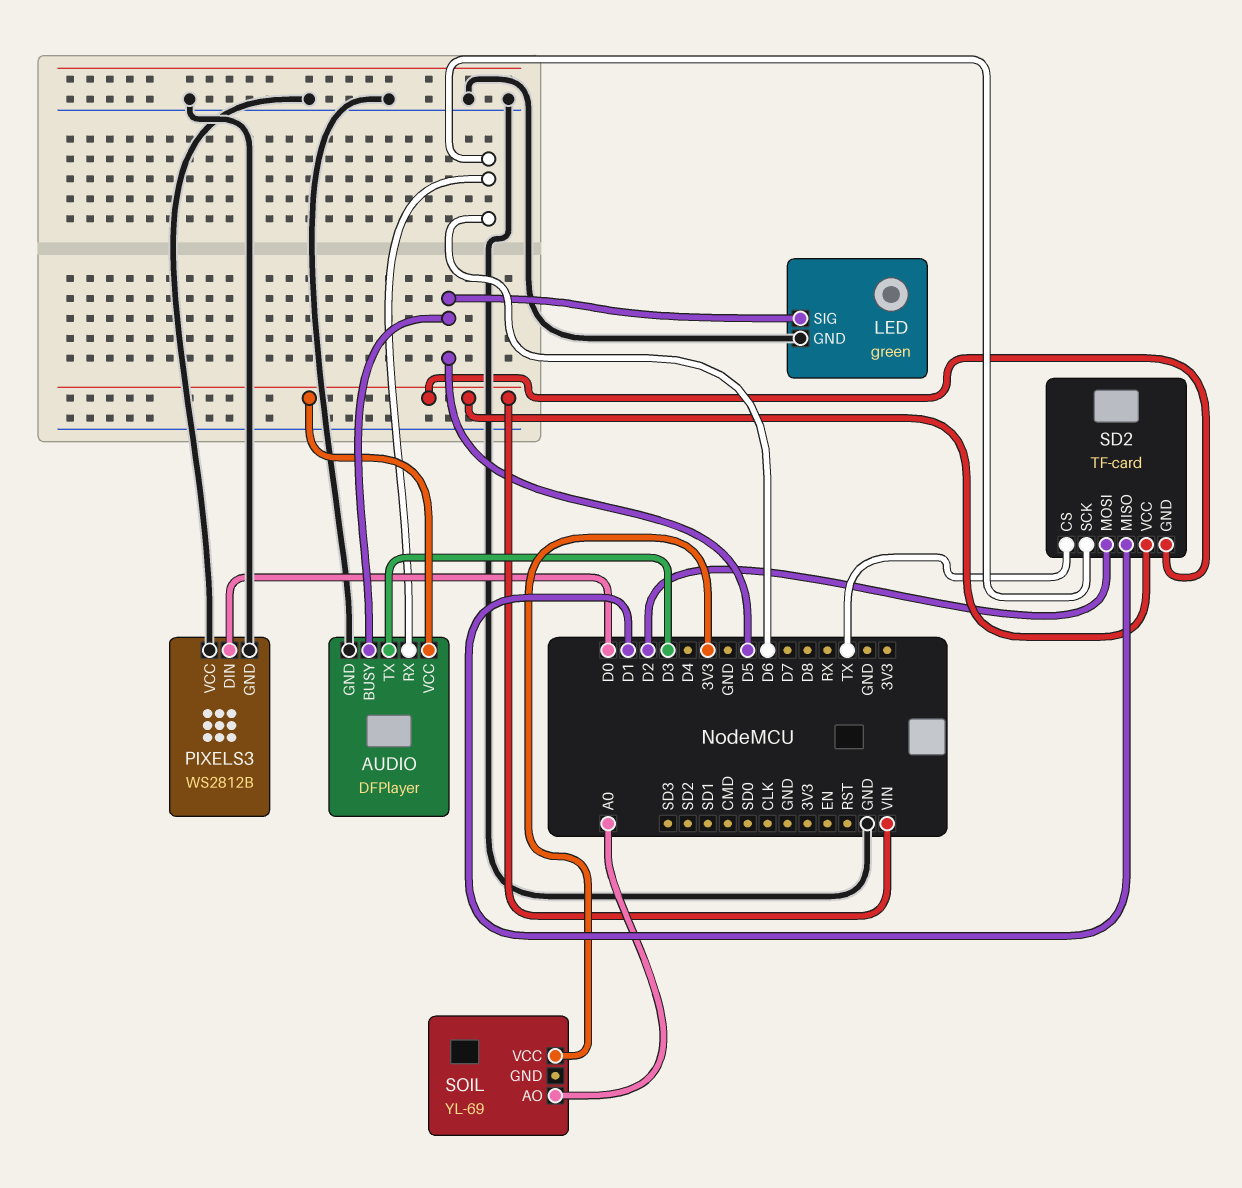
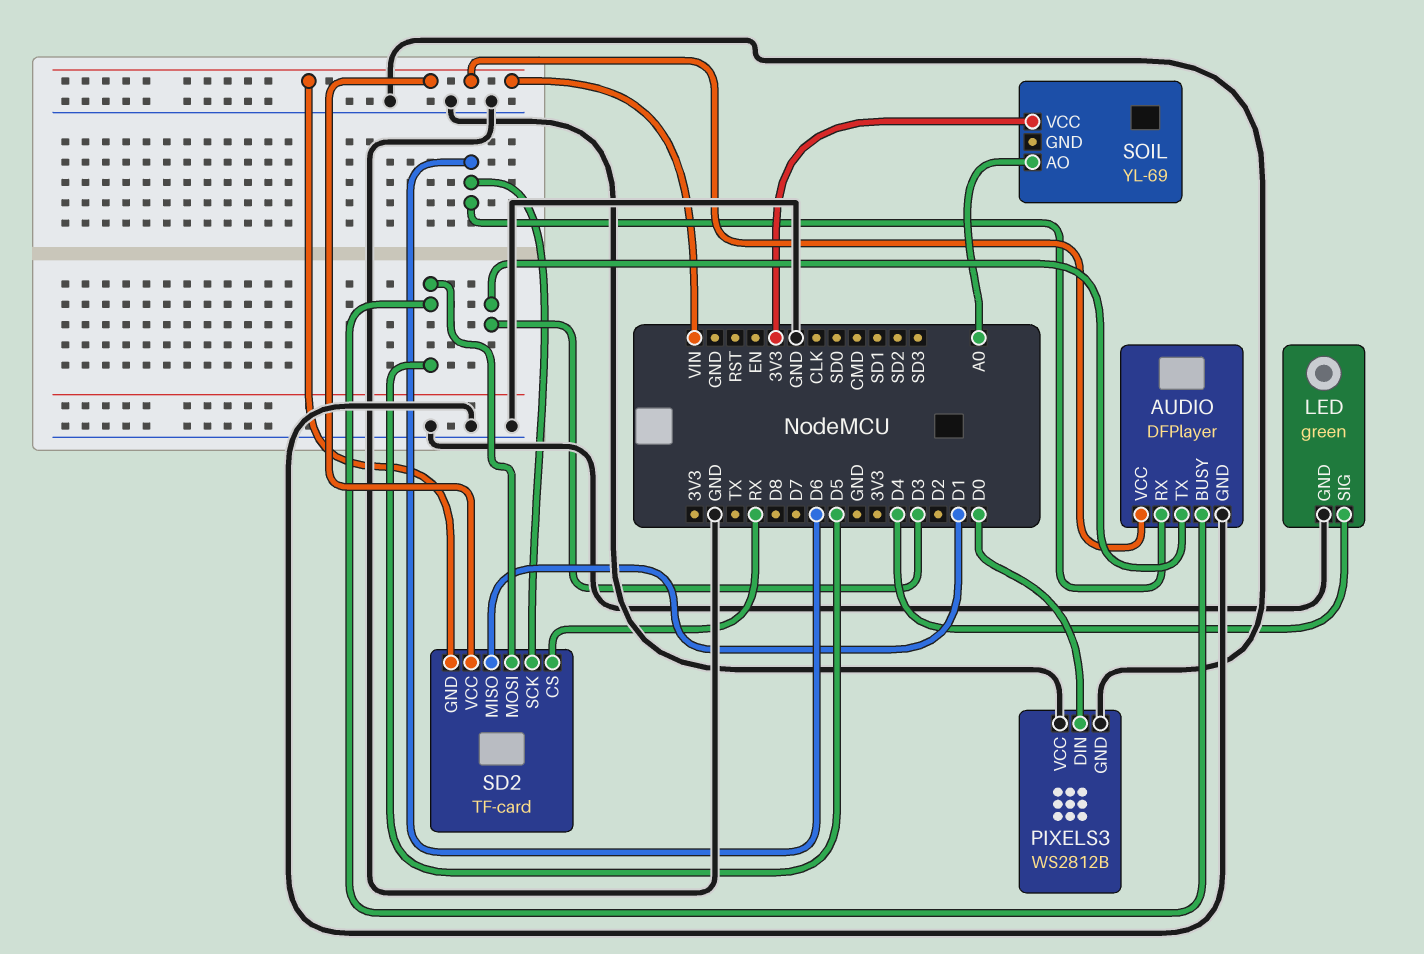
LED pin SIG: D5 -> D4
SD2 pin CS: TX -> RX
SD2 pin MOSI: D2 -> D5

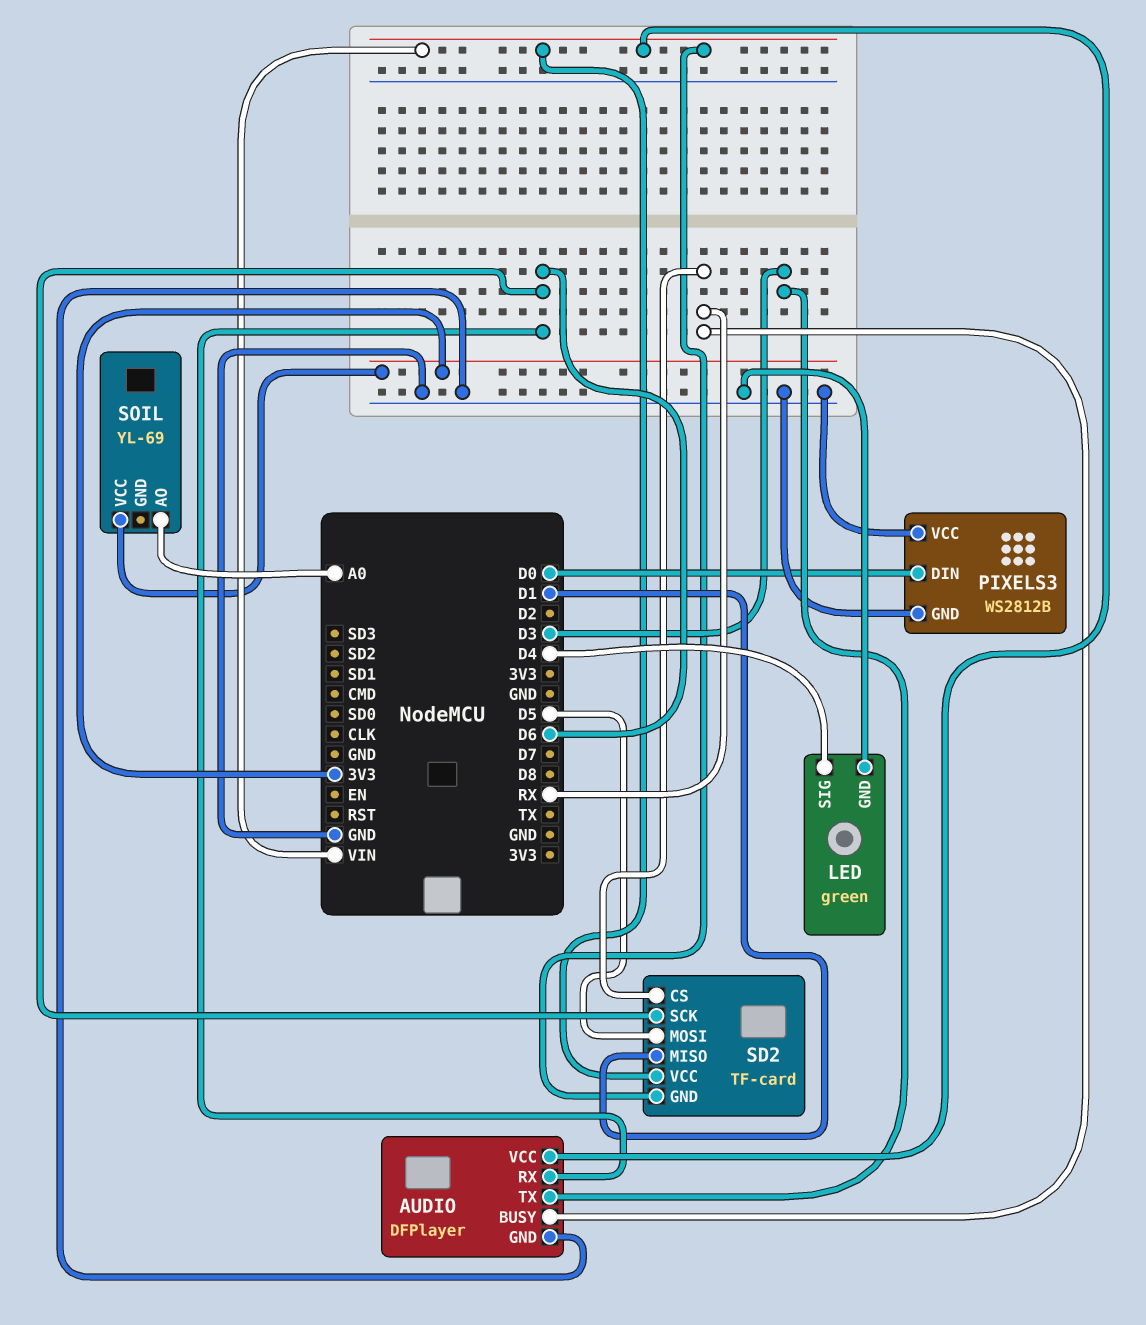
AUDIO pin BUSY: D5 -> RX

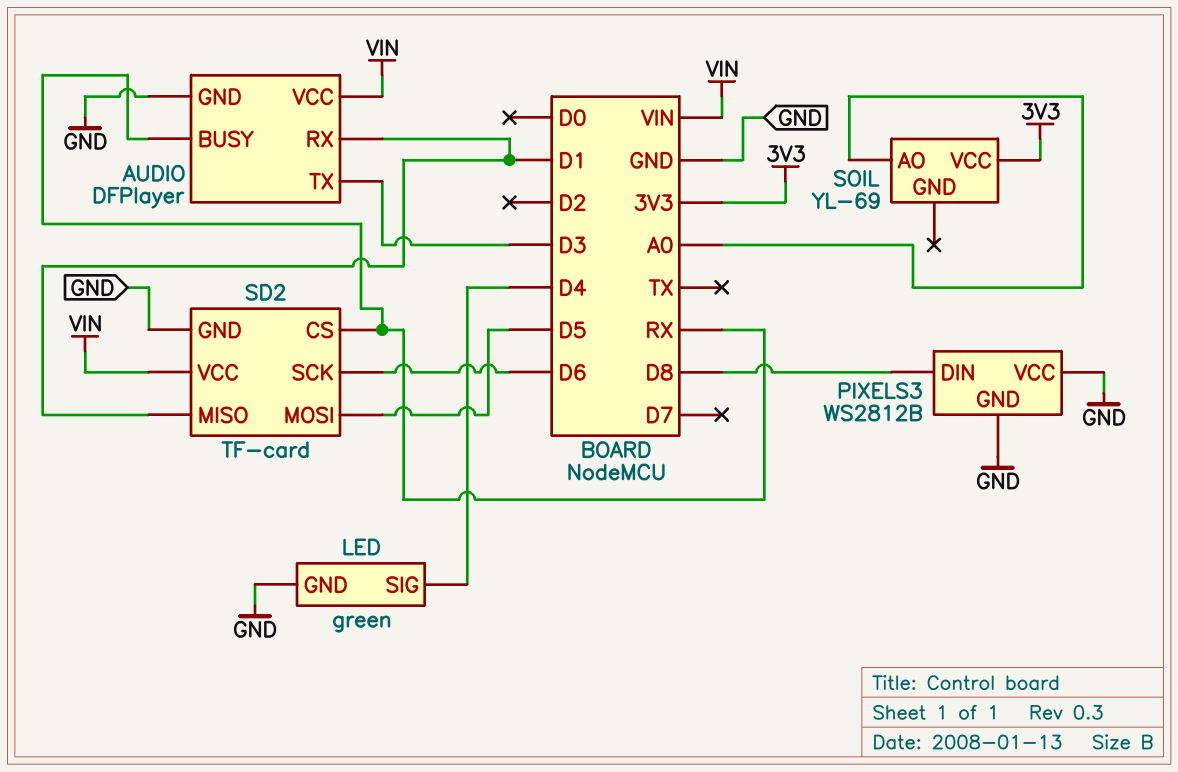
AUDIO pin RX: D6 -> D1
PIXELS3 pin DIN: D0 -> D8
SD2 pin GND: VIN -> GND

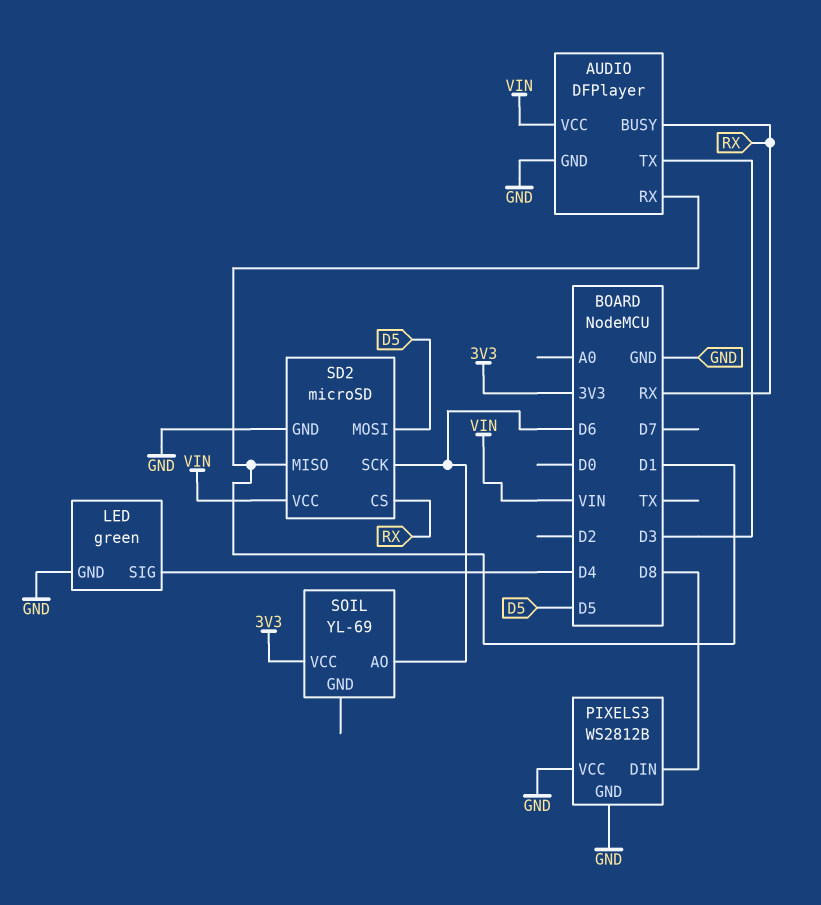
SD2: TF-card -> microSD
SOIL pin AO: A0 -> D6

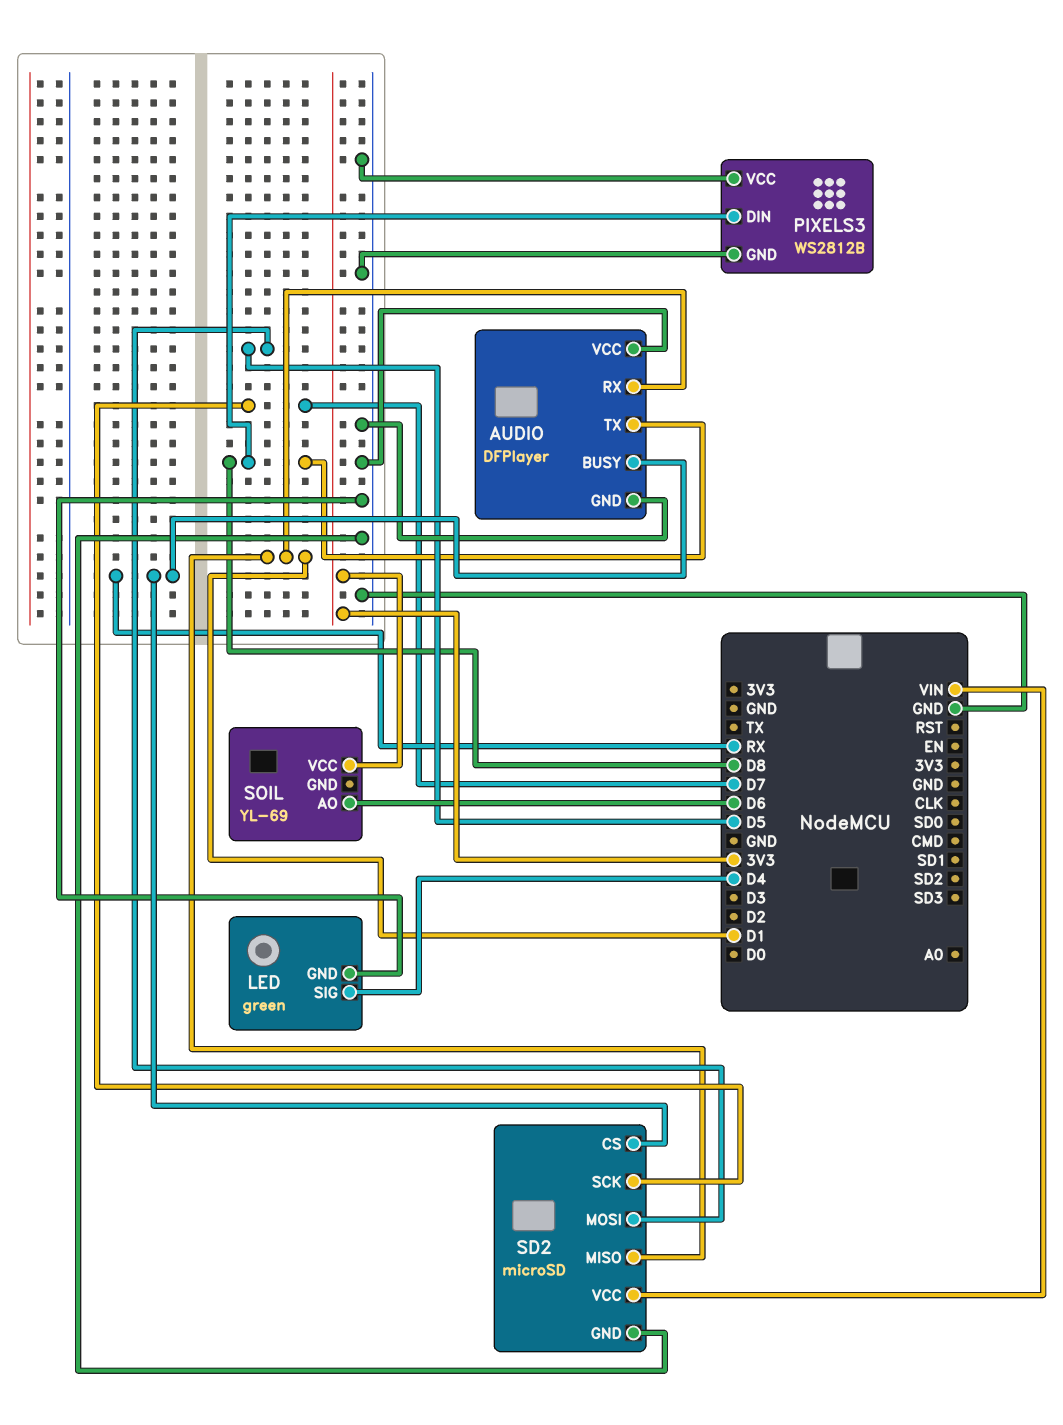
AUDIO pin TX: D3 -> D8
AUDIO pin VCC: VIN -> GND
SD2 pin SCK: D6 -> D7

